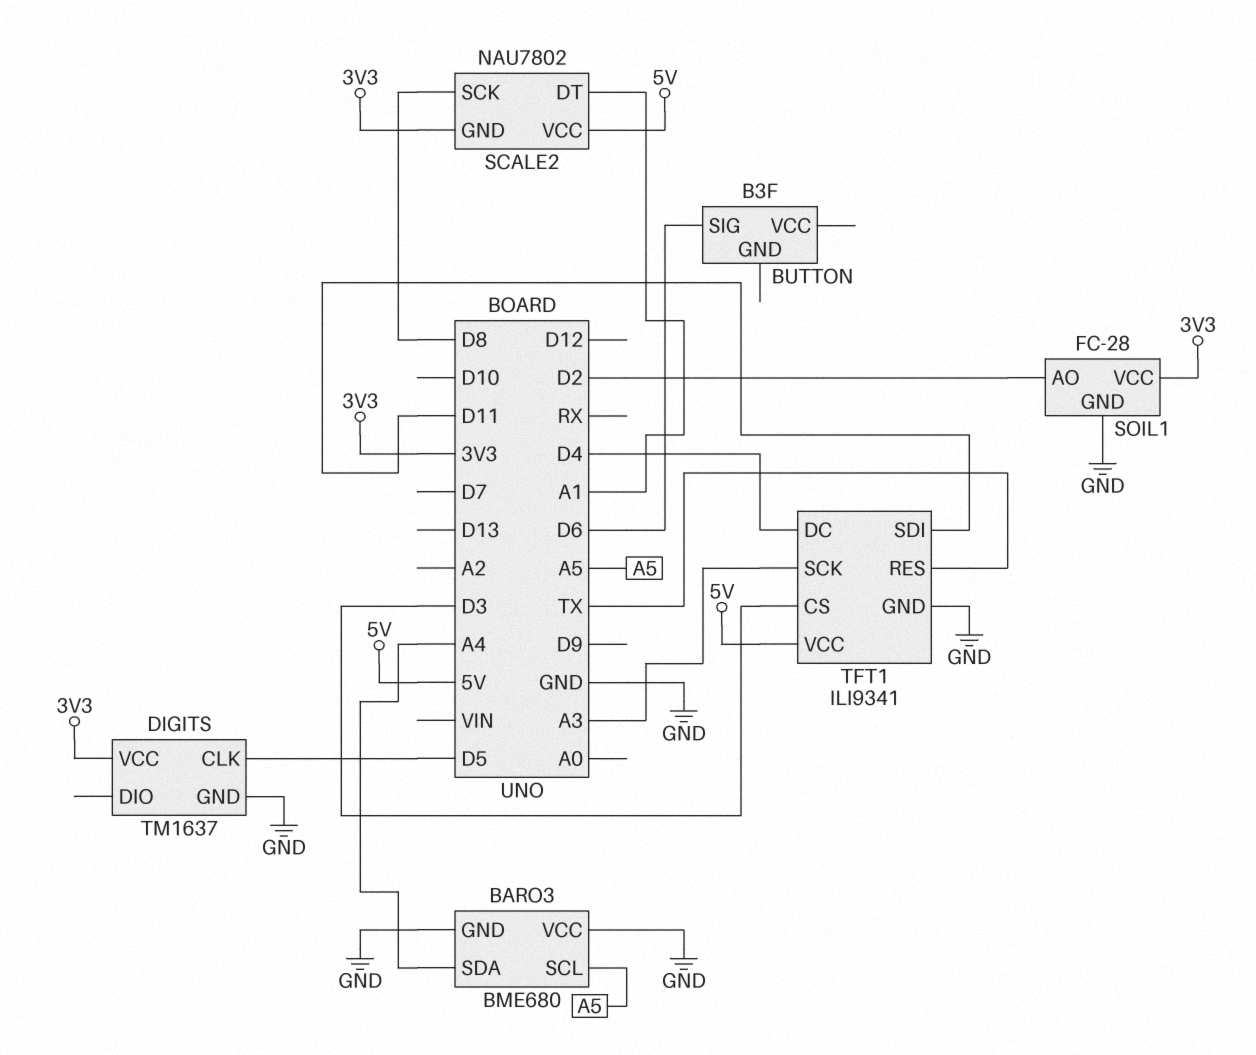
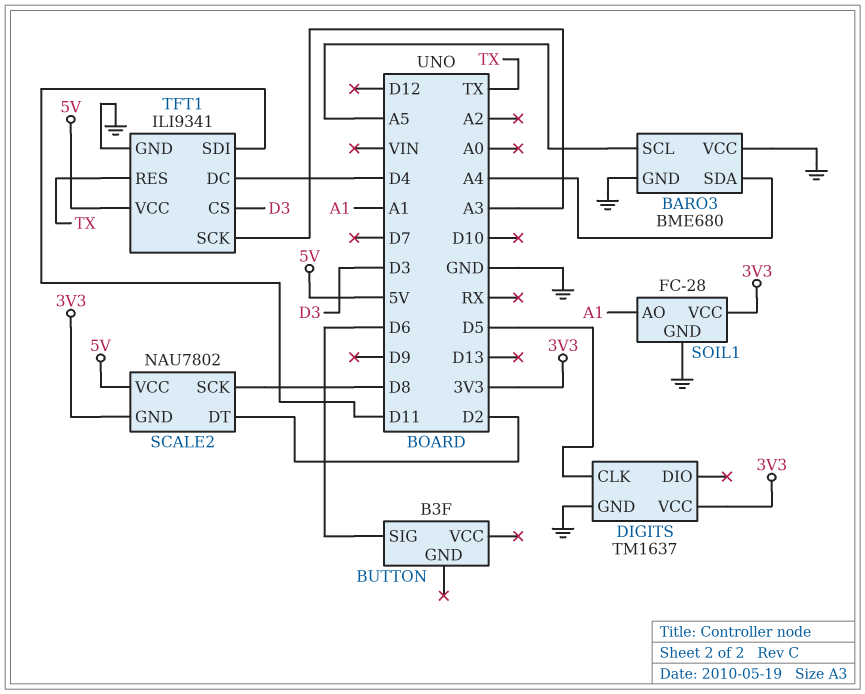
SCALE2 pin DT: A1 -> D2
SOIL1 pin AO: D2 -> A1

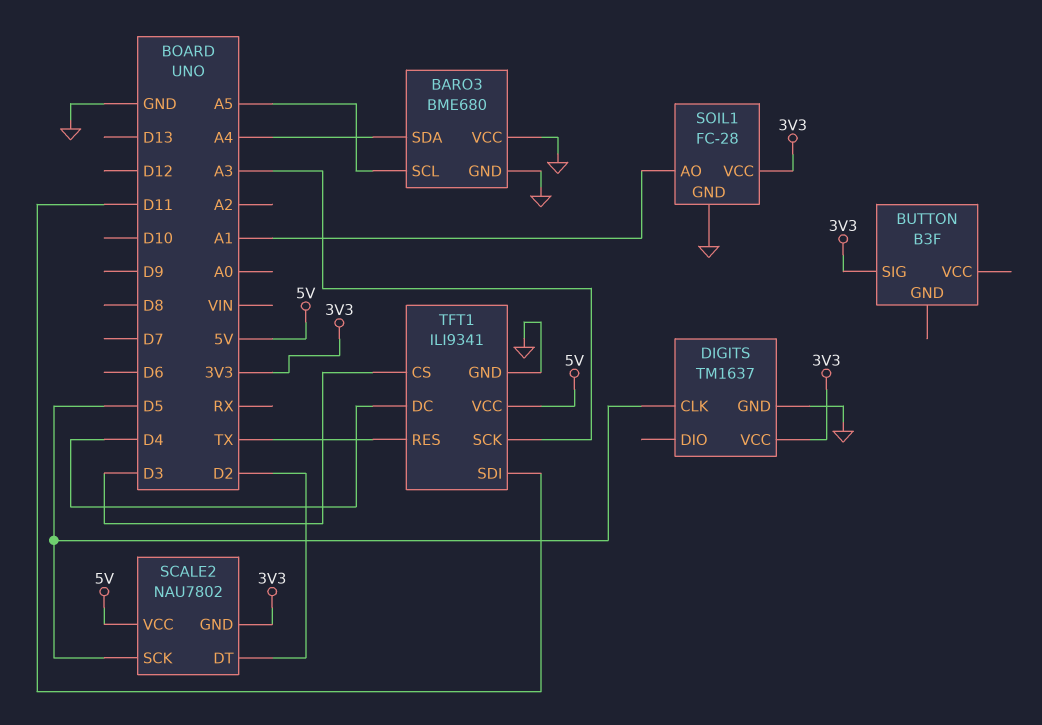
BUTTON pin SIG: D6 -> 3V3
SCALE2 pin SCK: D8 -> D5

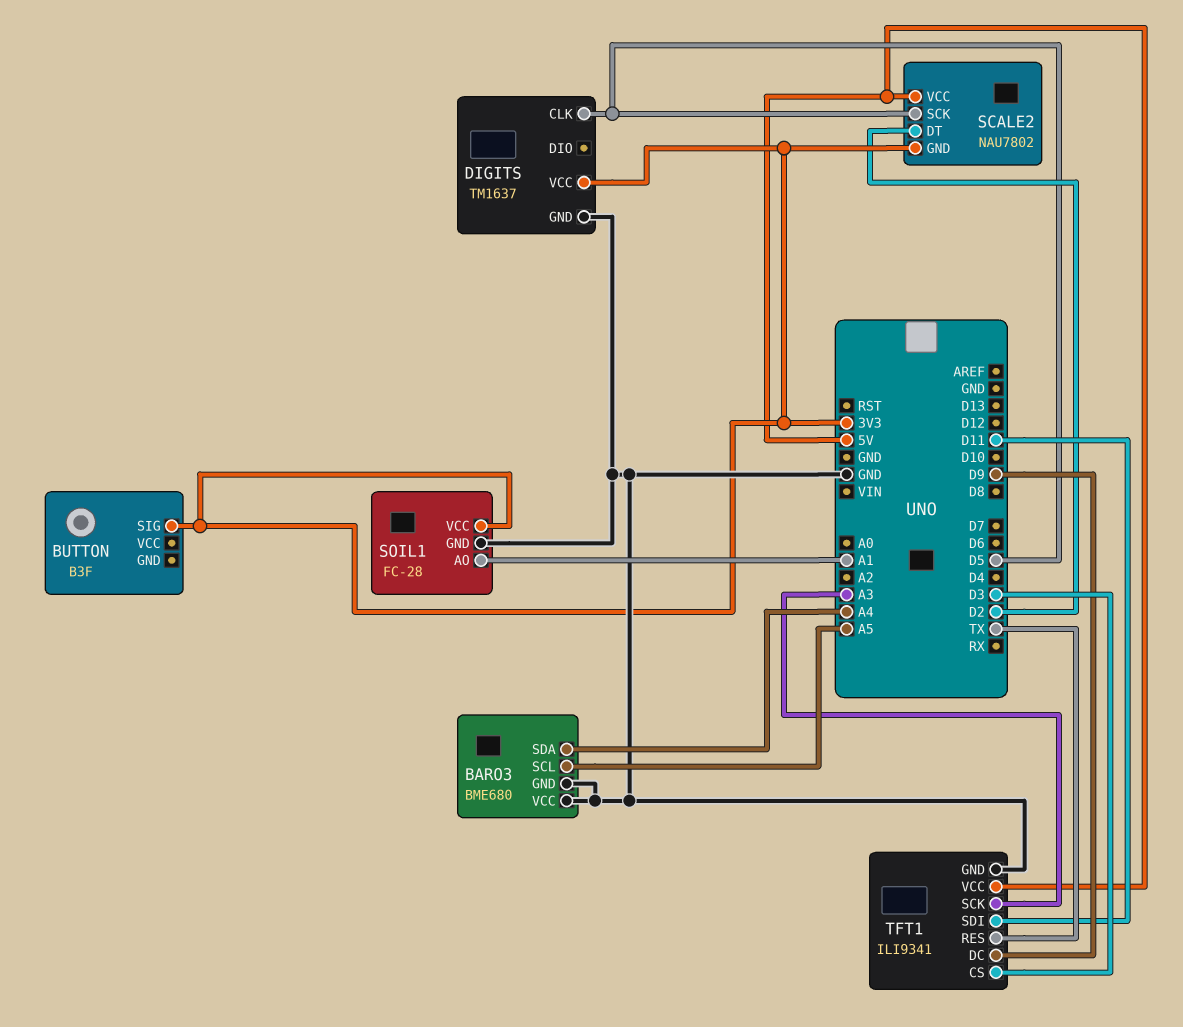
TFT1 pin DC: D4 -> D9

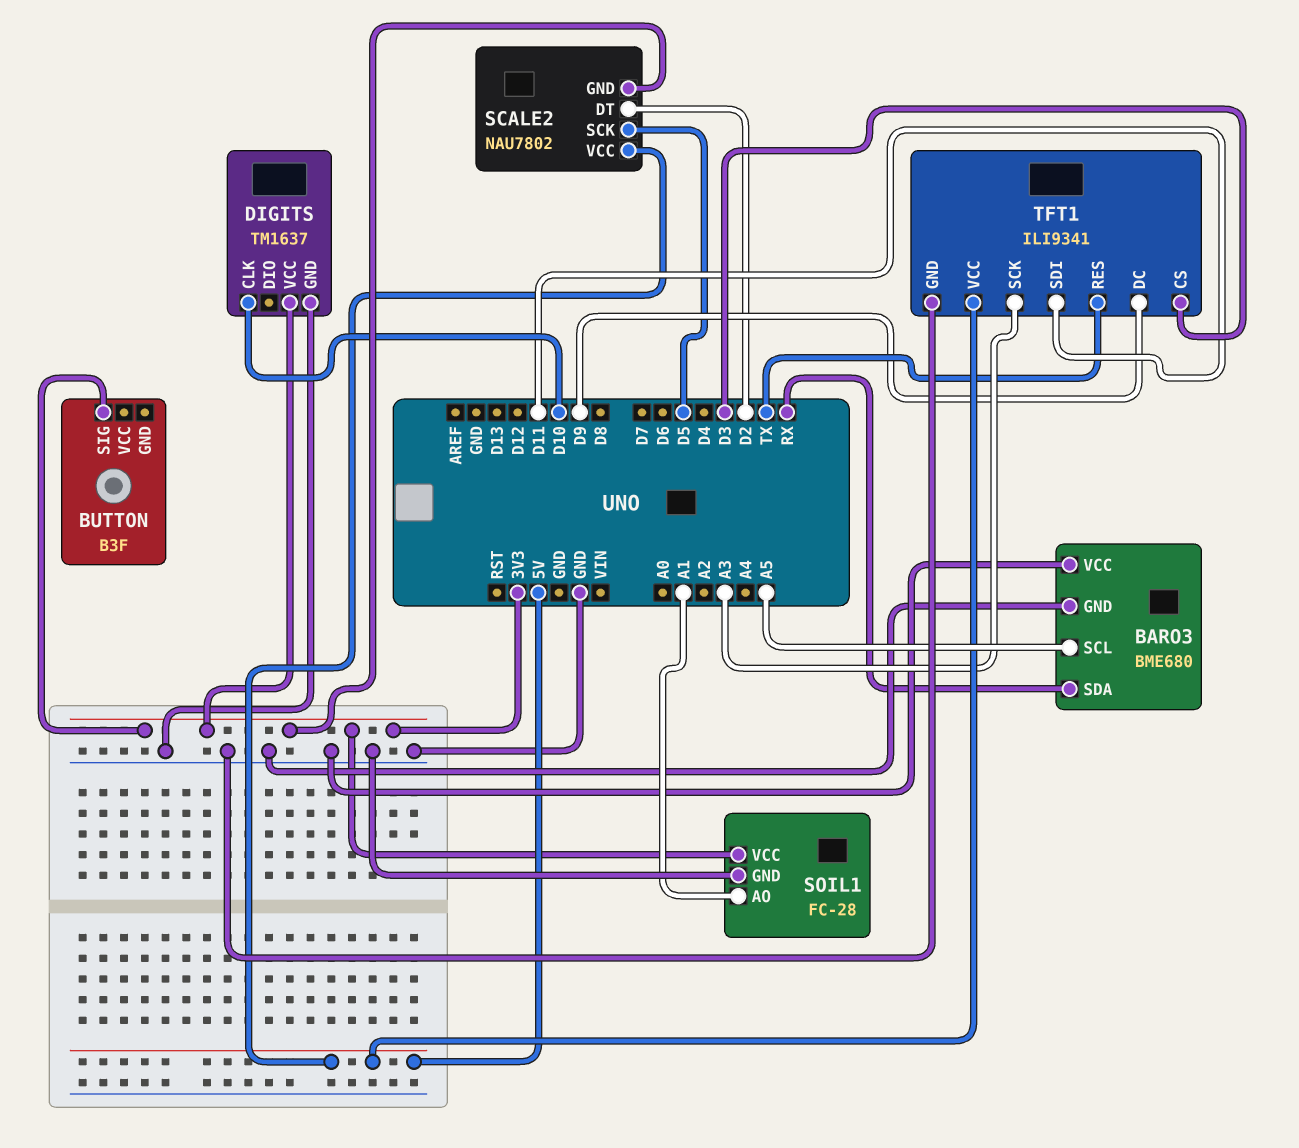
BARO3 pin SDA: A4 -> RX
DIGITS pin CLK: D5 -> D10

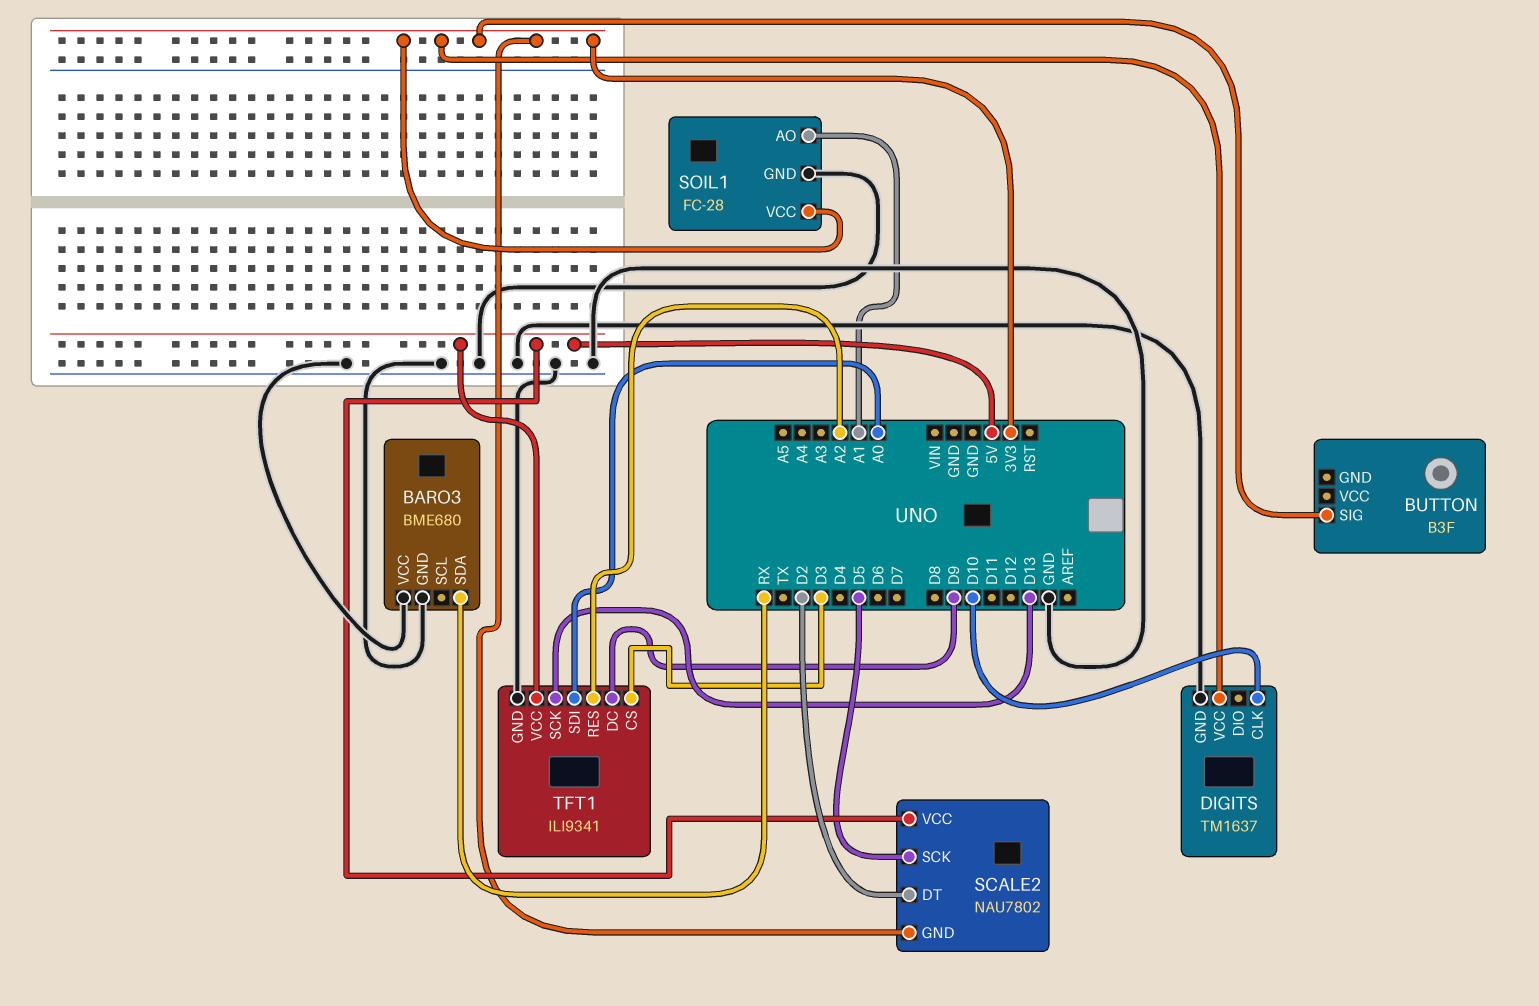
BARO3 pin SCL: A5 -> none
TFT1 pin RES: TX -> A2
TFT1 pin SCK: A3 -> D13
TFT1 pin SDI: D11 -> A0

